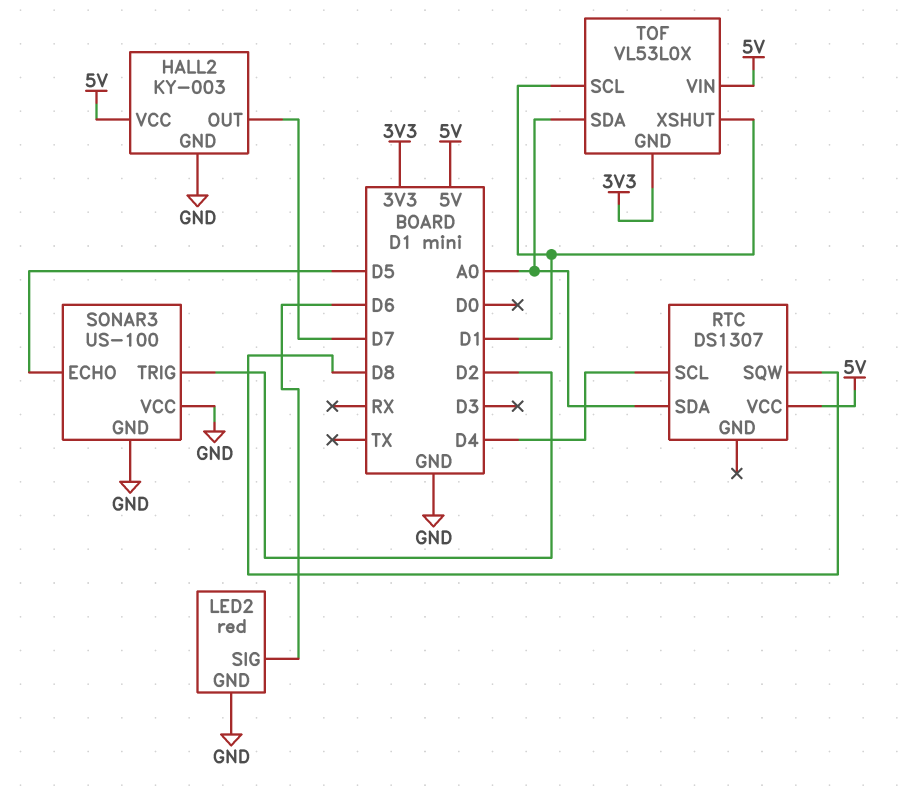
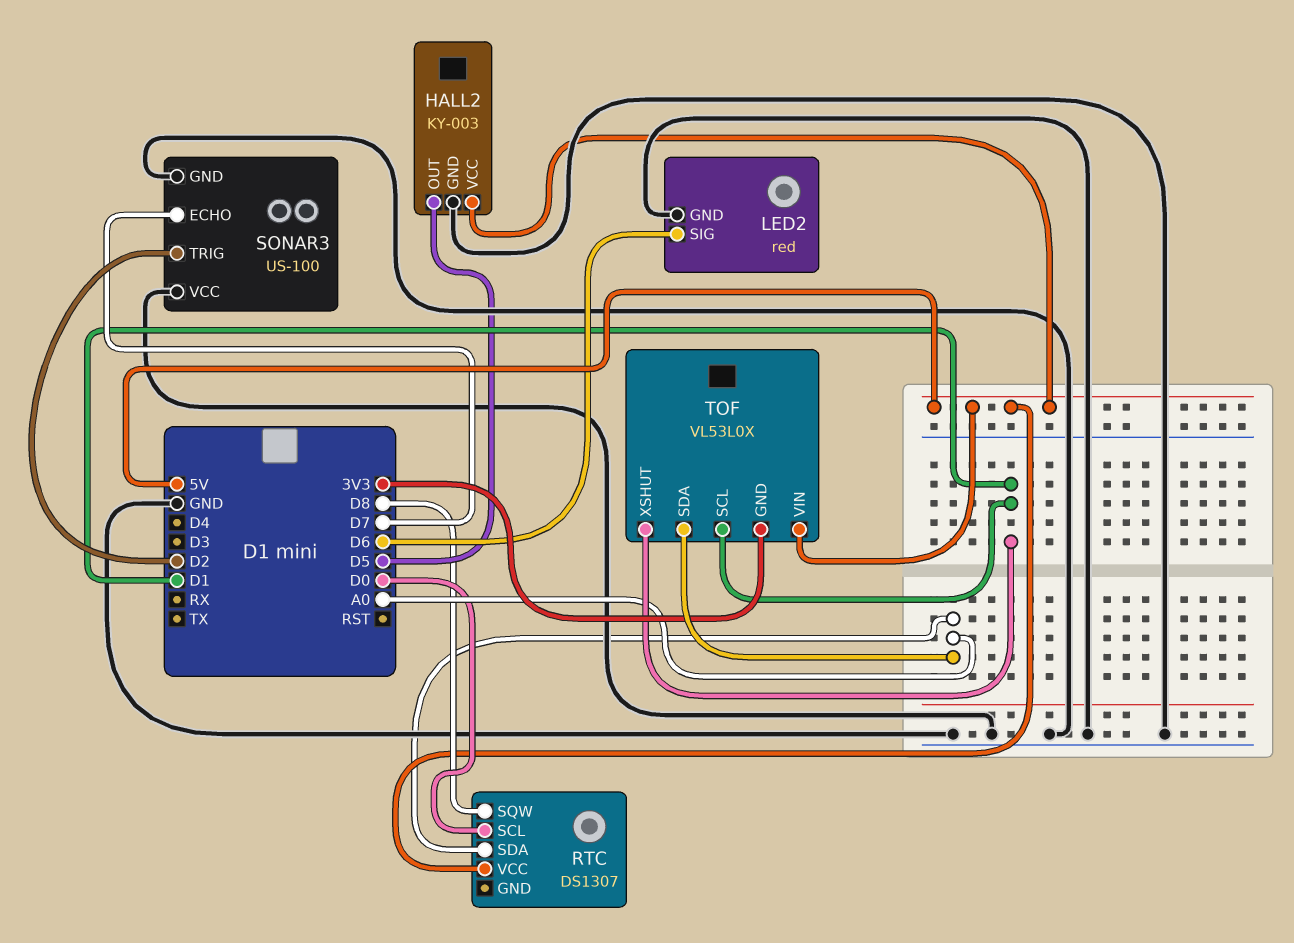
HALL2 pin OUT: D7 -> D5
RTC pin SCL: D4 -> D0
SONAR3 pin ECHO: D5 -> D7

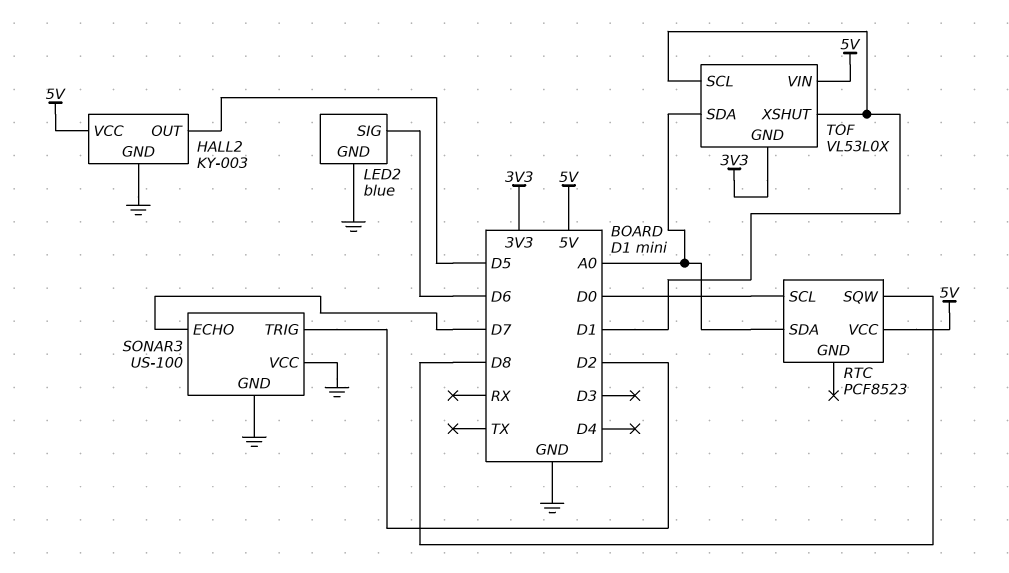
LED2: red -> blue
RTC: DS1307 -> PCF8523

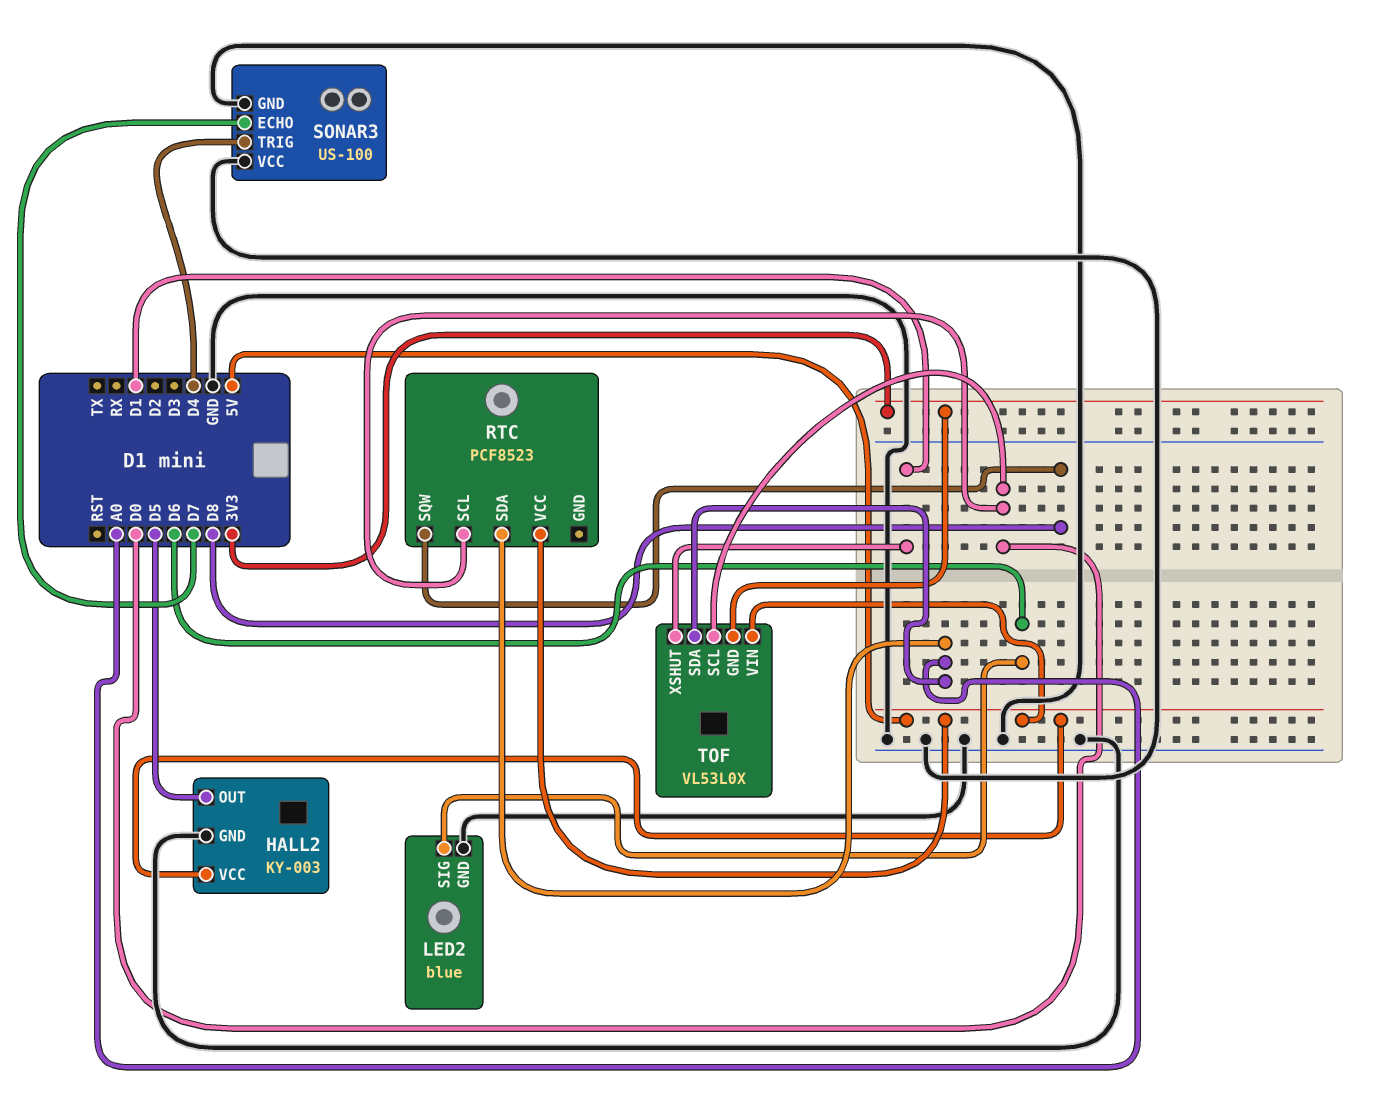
SONAR3 pin TRIG: D2 -> D4
TOF pin SCL: D1 -> D0

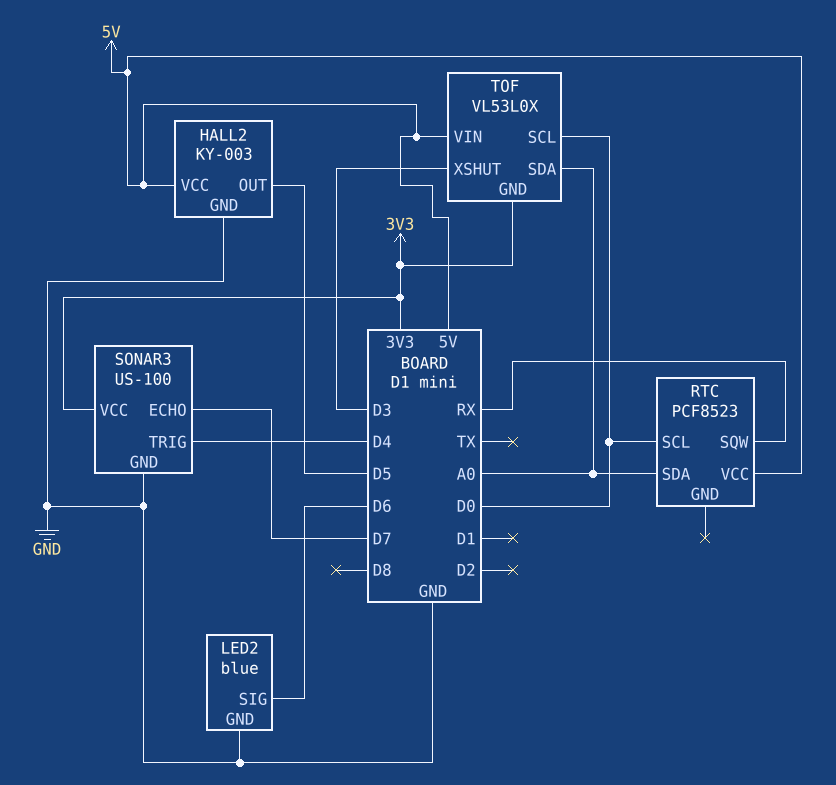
RTC pin SQW: D8 -> RX
SONAR3 pin VCC: GND -> 3V3
TOF pin XSHUT: D1 -> D3

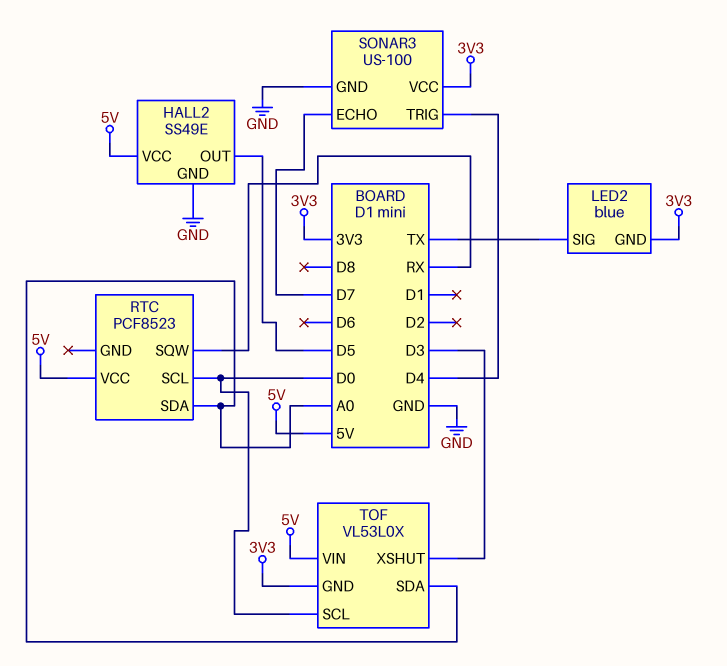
HALL2: KY-003 -> SS49E
LED2 pin GND: GND -> 3V3
LED2 pin SIG: D6 -> TX

